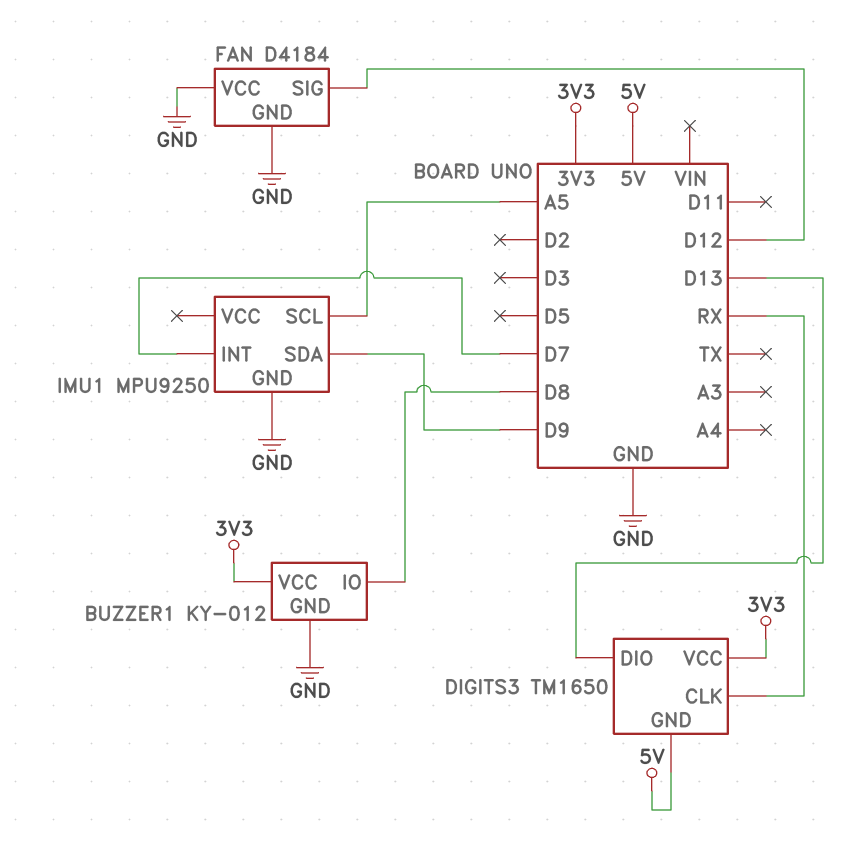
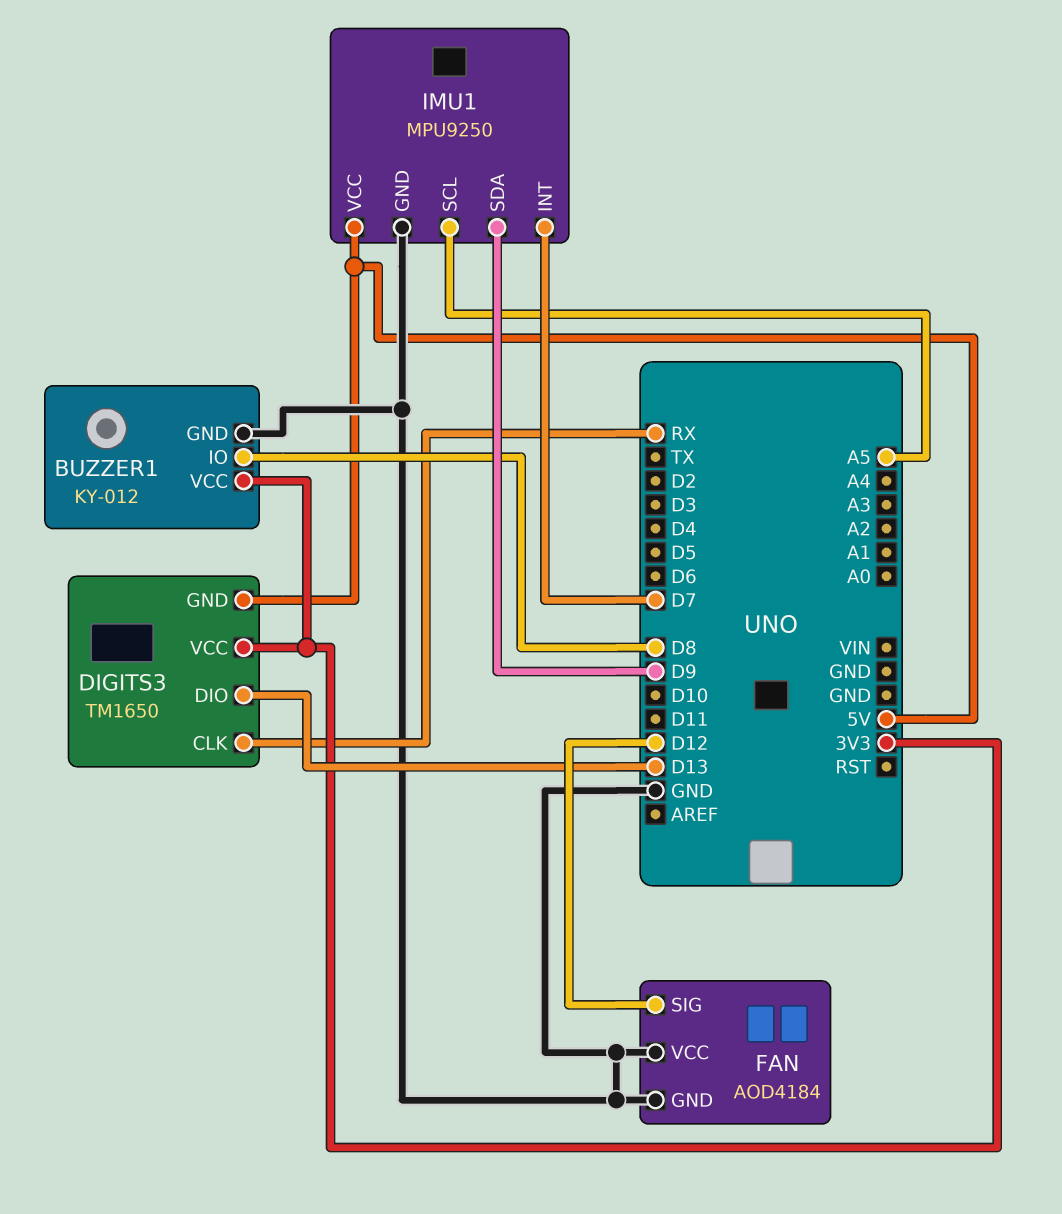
FAN: D4184 -> AOD4184
IMU1 pin VCC: none -> 5V

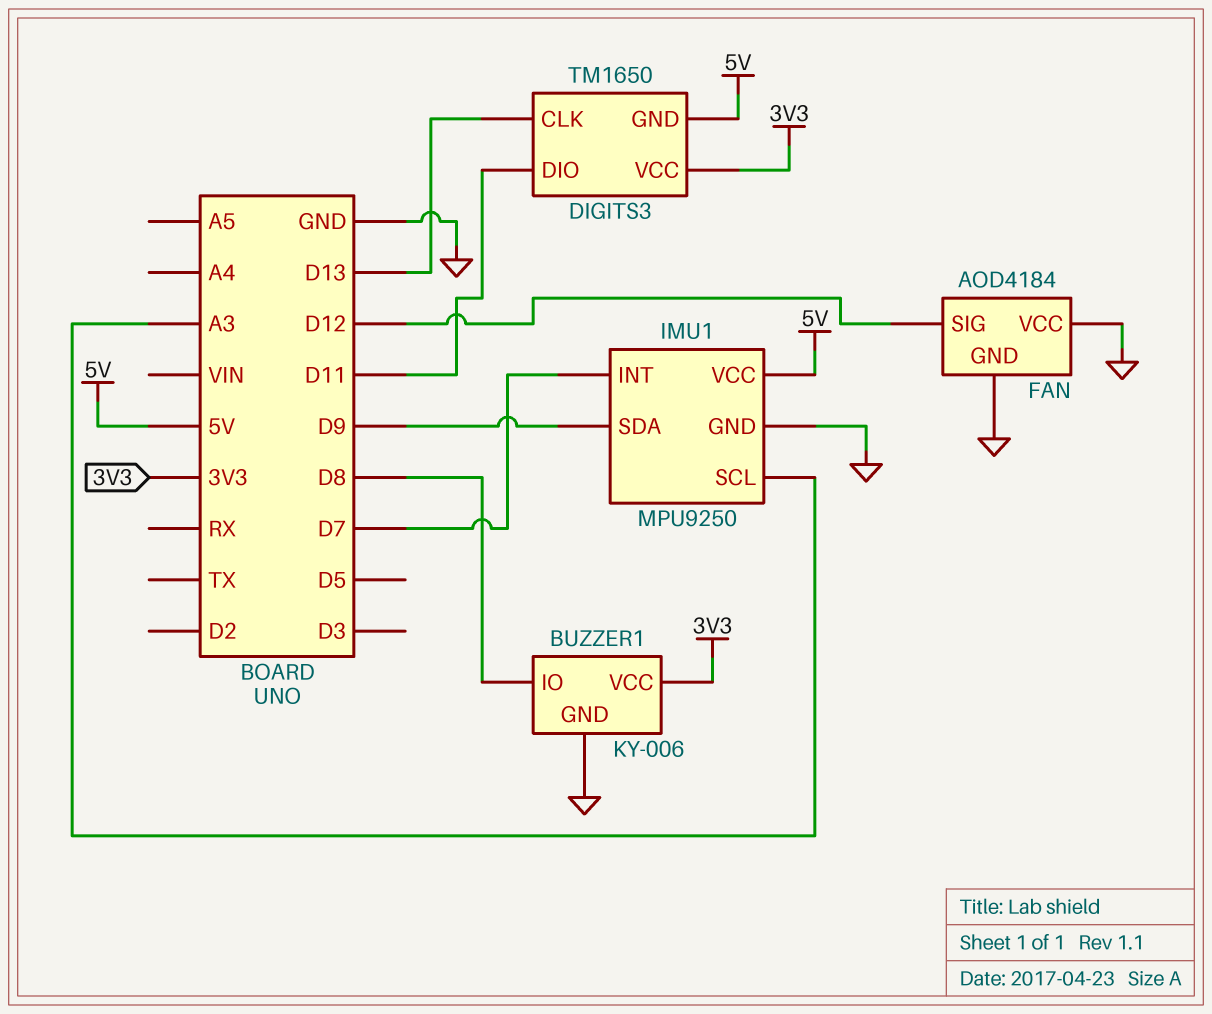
BUZZER1: KY-012 -> KY-006
DIGITS3 pin CLK: RX -> D13
DIGITS3 pin DIO: D13 -> D11
IMU1 pin SCL: A5 -> A3

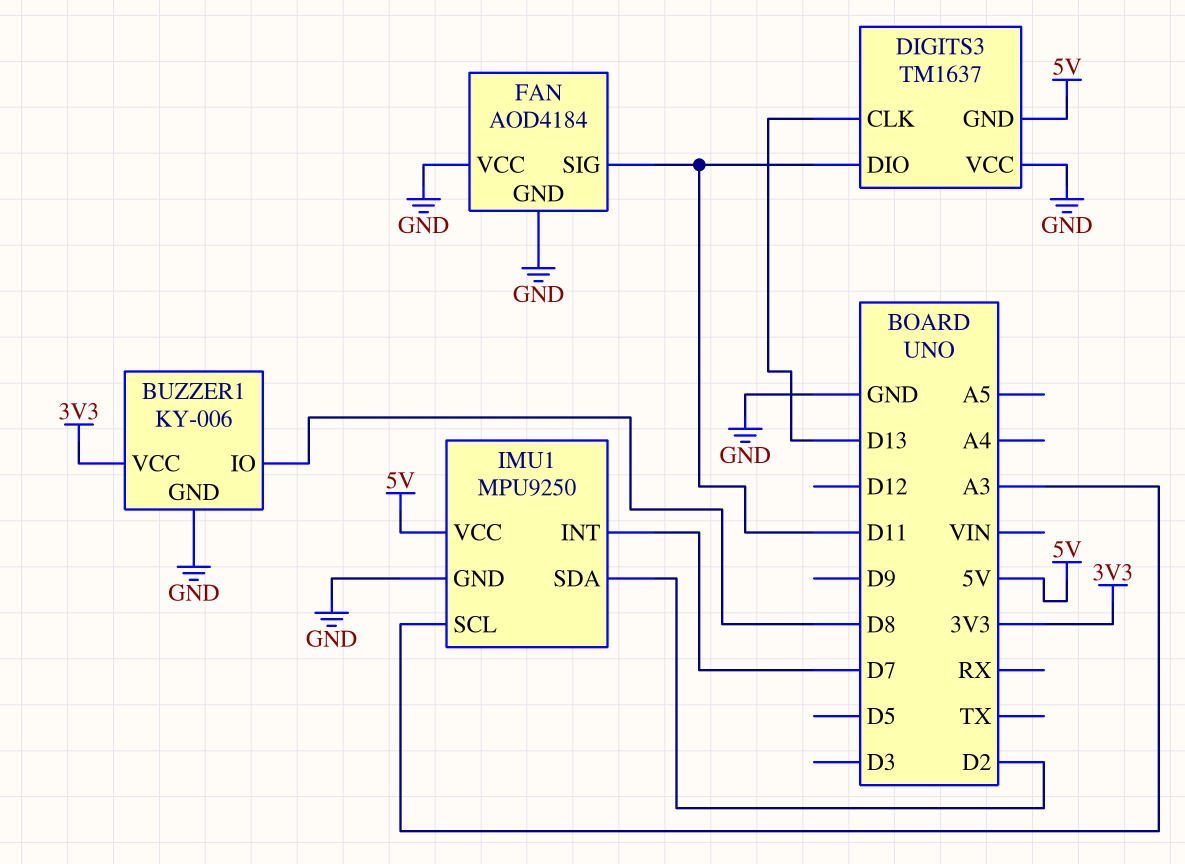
DIGITS3: TM1650 -> TM1637
DIGITS3 pin VCC: 3V3 -> GND
FAN pin SIG: D12 -> D11
IMU1 pin SDA: D9 -> D2

